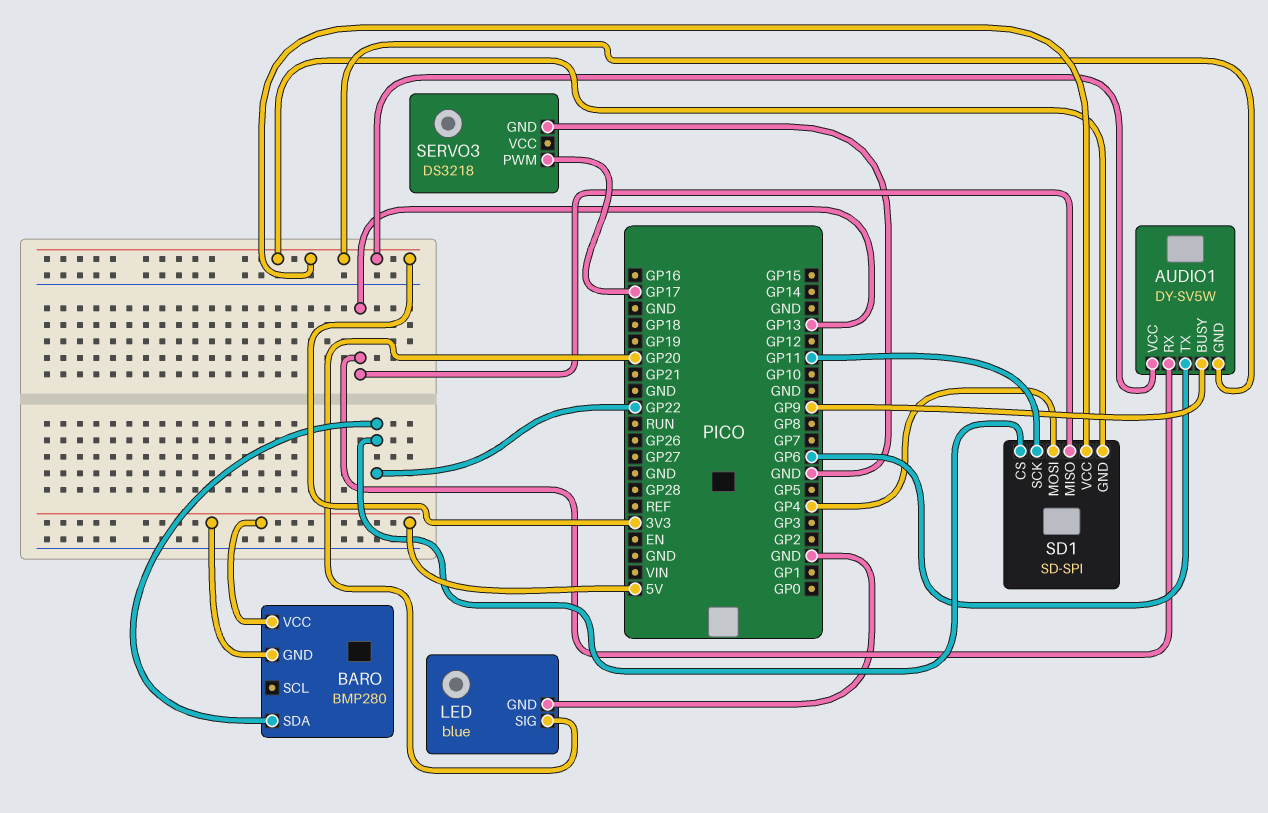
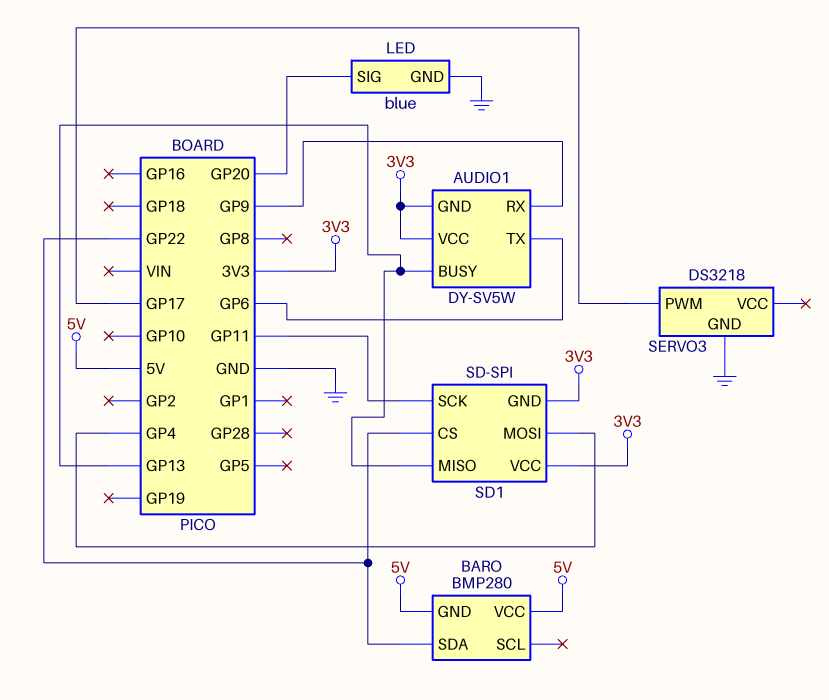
AUDIO1 pin BUSY: GP9 -> GP13
AUDIO1 pin RX: GP13 -> GP9

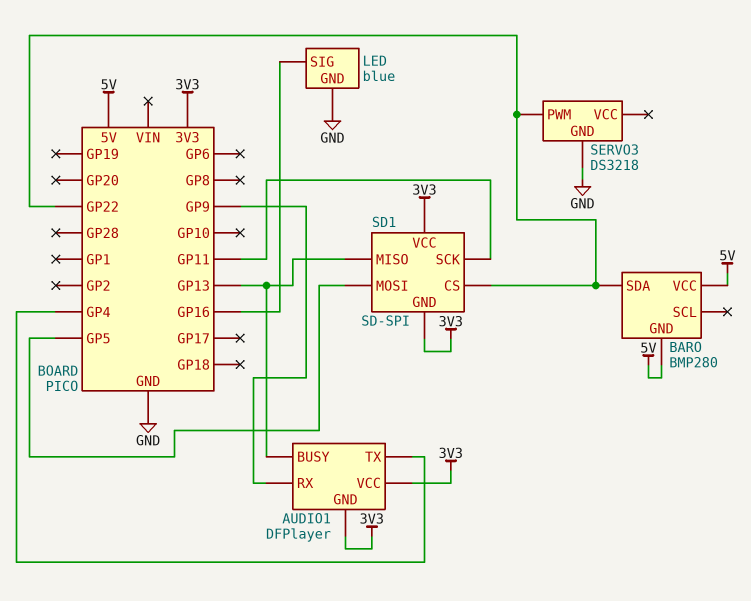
AUDIO1: DY-SV5W -> DFPlayer
AUDIO1 pin TX: GP6 -> GP4
LED pin SIG: GP20 -> GP16
SD1 pin MOSI: GP4 -> GP5
SERVO3 pin PWM: GP17 -> GP22

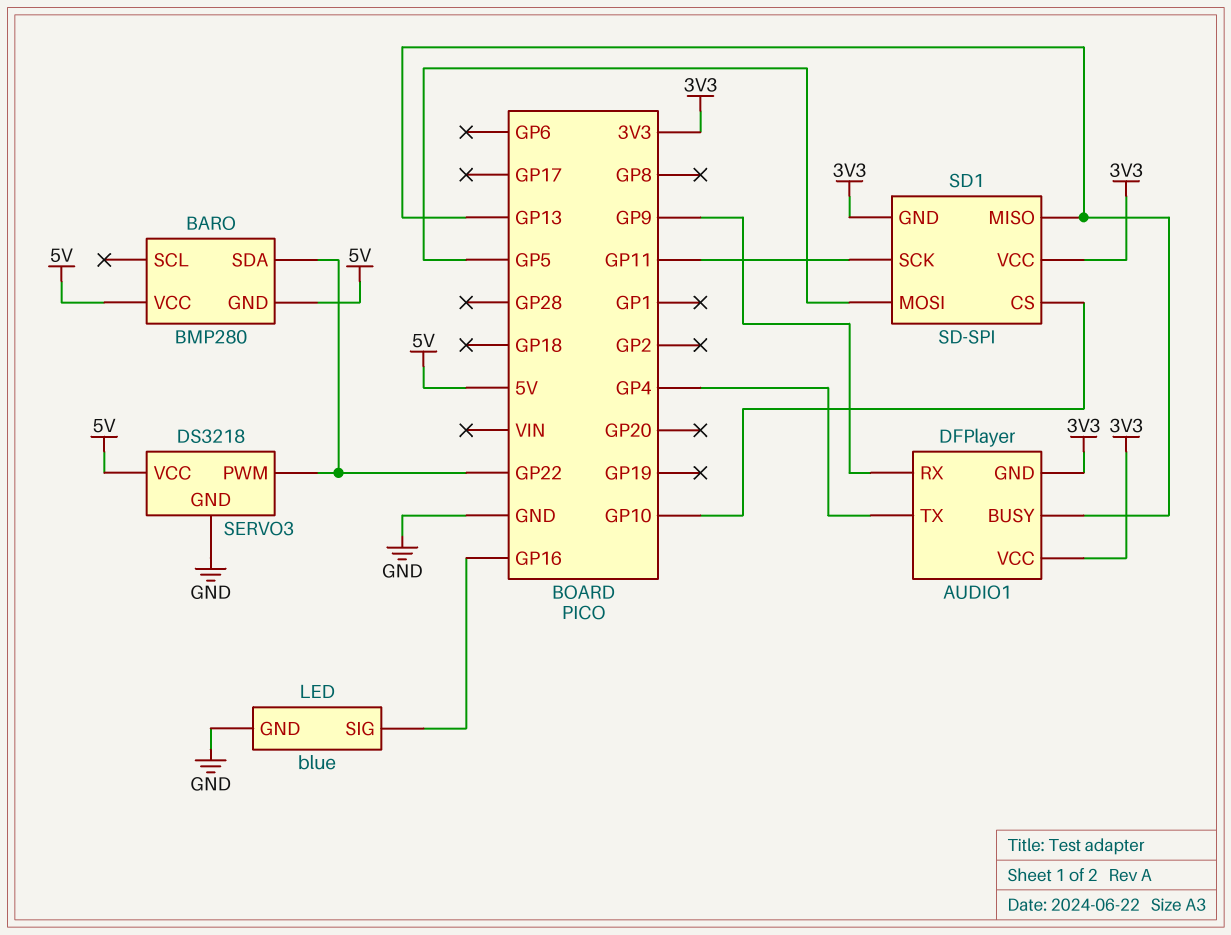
SD1 pin CS: GP22 -> GP10
SERVO3 pin VCC: none -> 5V

